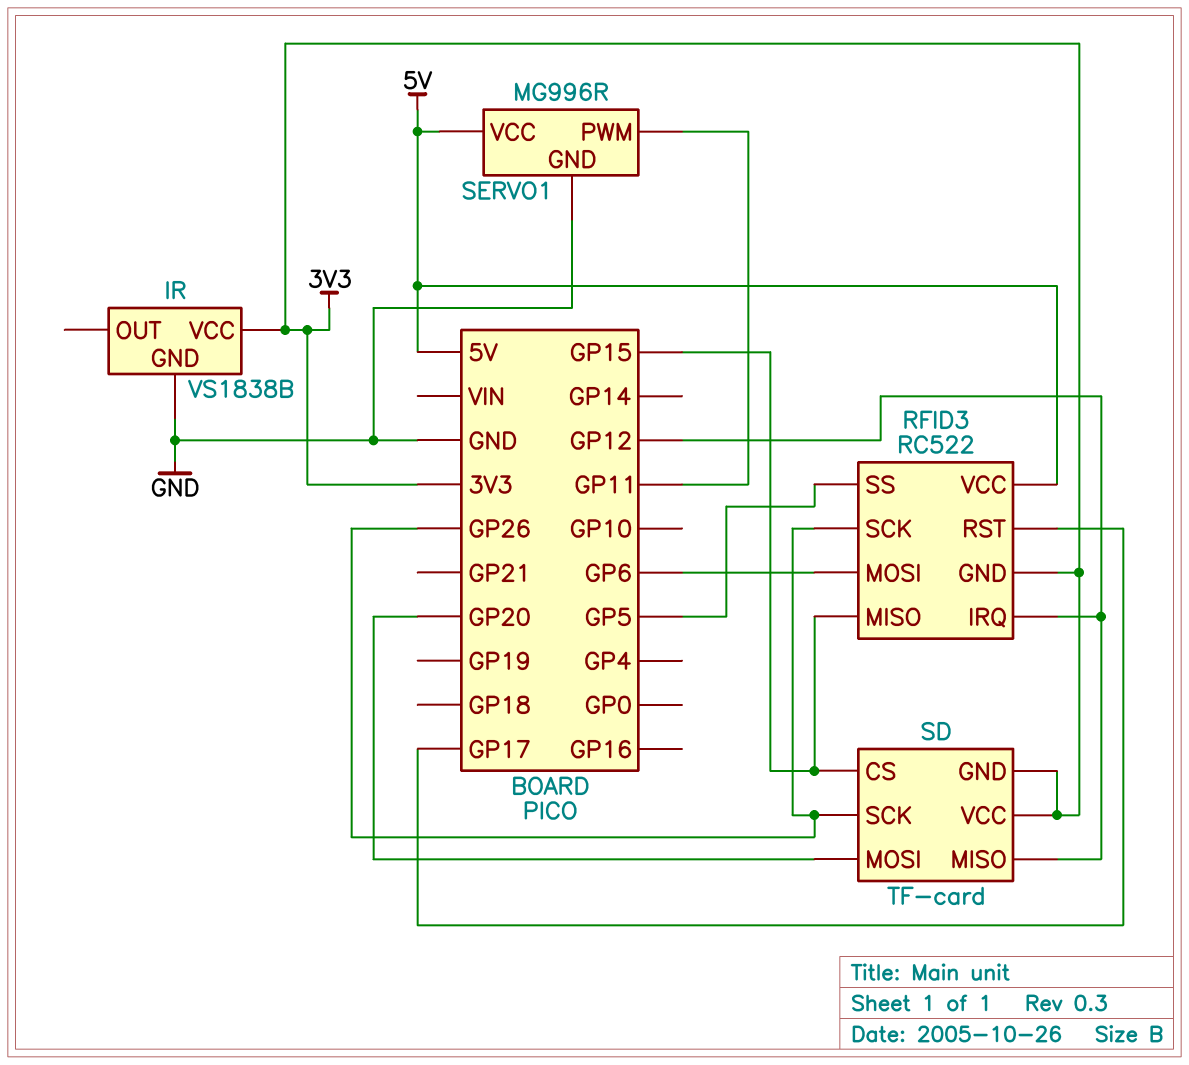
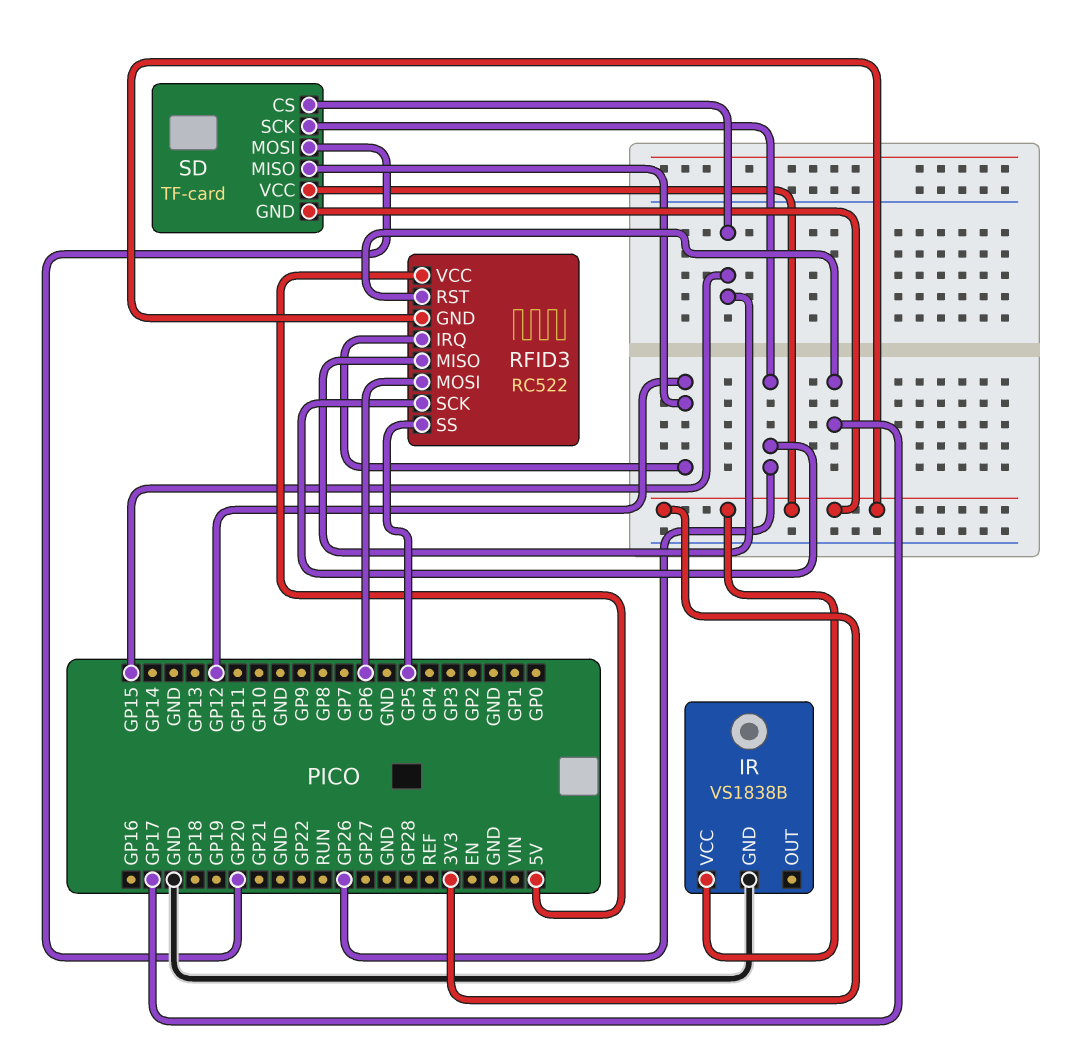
SERVO1: MG996R -> none
SERVO1 pin GND: GND -> none
SERVO1 pin PWM: GP11 -> none
SERVO1 pin VCC: 5V -> none

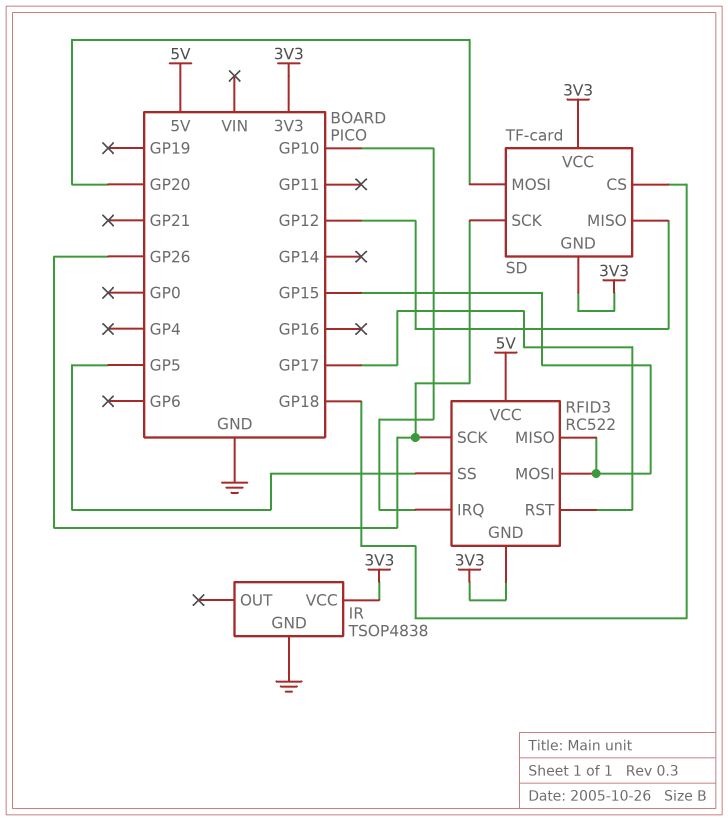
IR: VS1838B -> TSOP4838
RFID3 pin IRQ: GP12 -> GP10
RFID3 pin MOSI: GP6 -> GP15
SD pin CS: GP15 -> GP18

